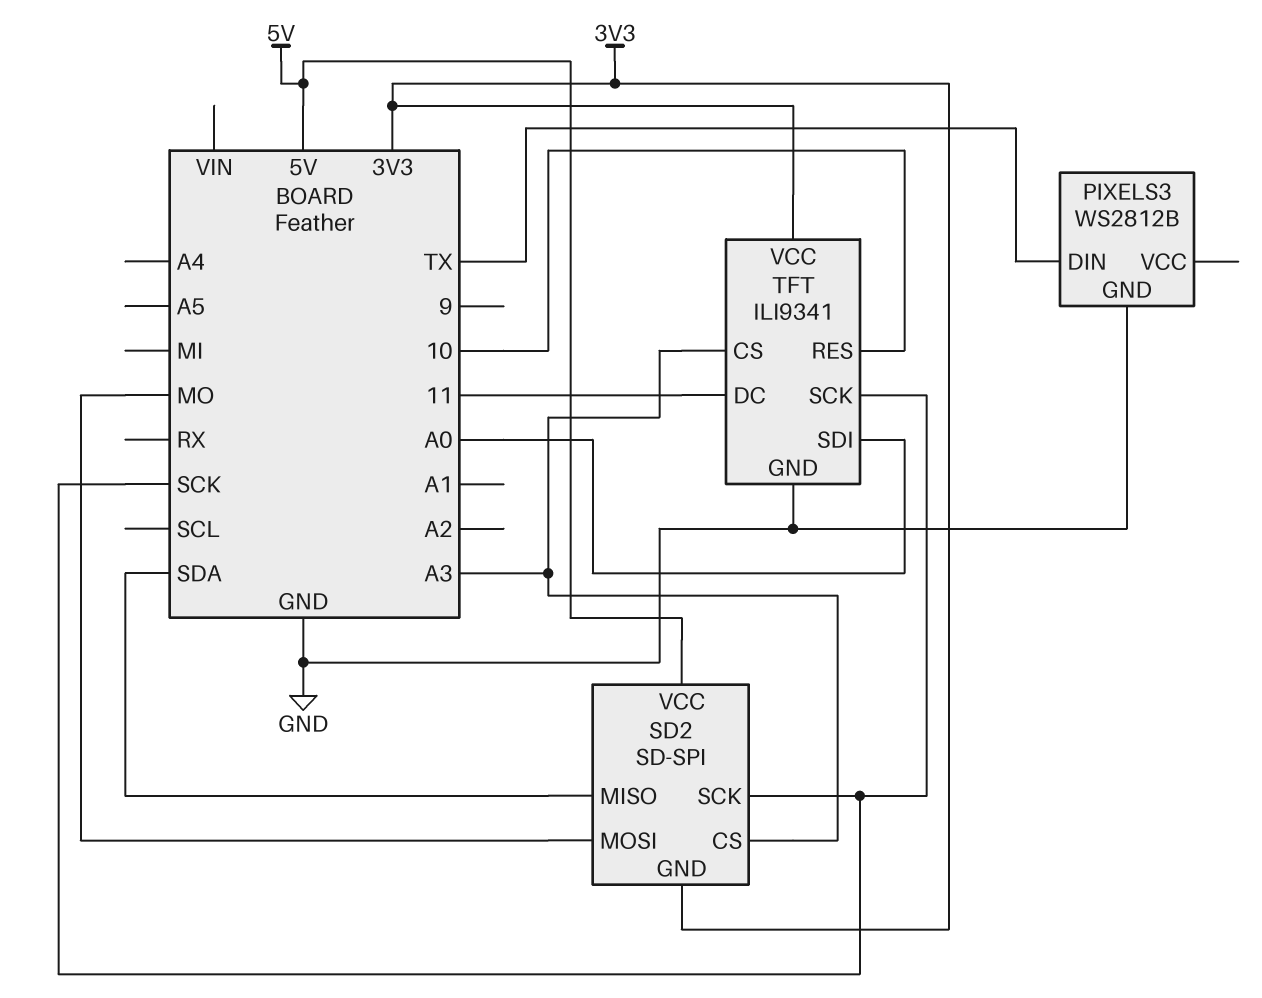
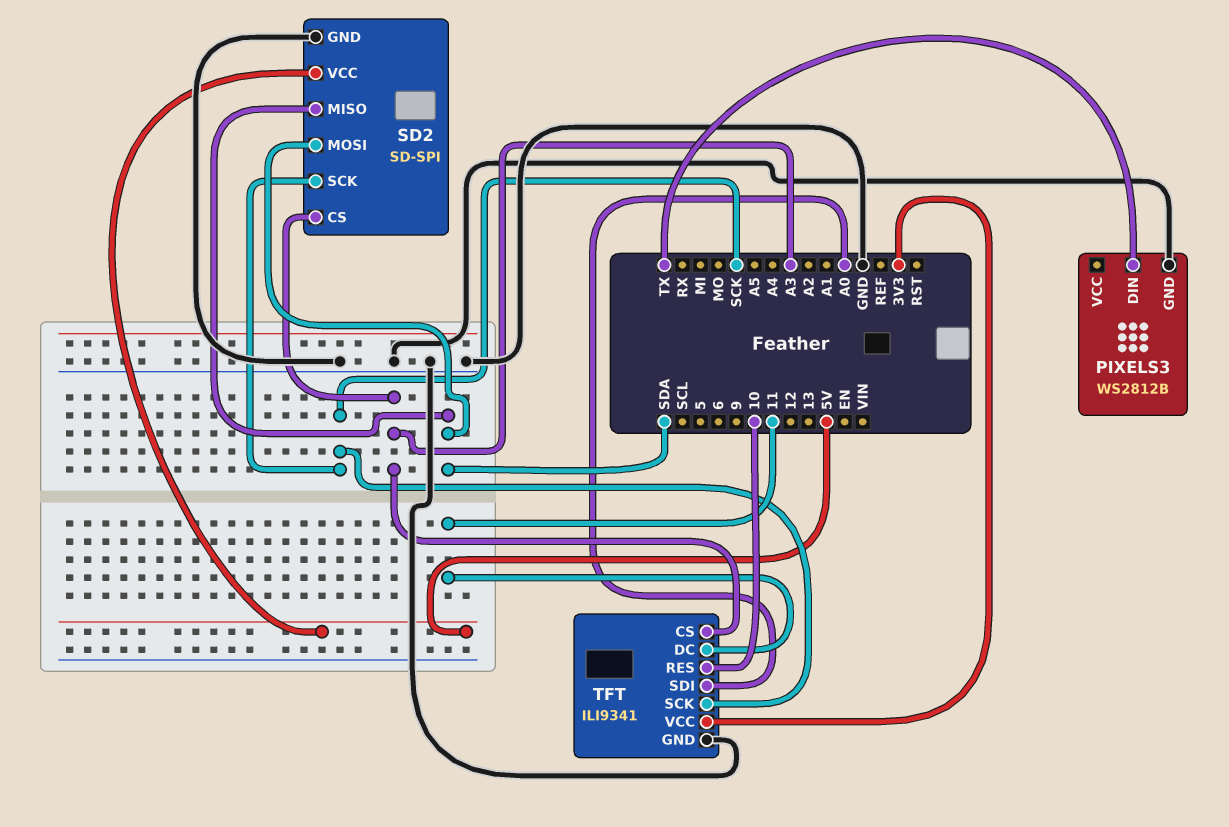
SD2 pin GND: 3V3 -> GND
SD2 pin MOSI: MO -> SDA

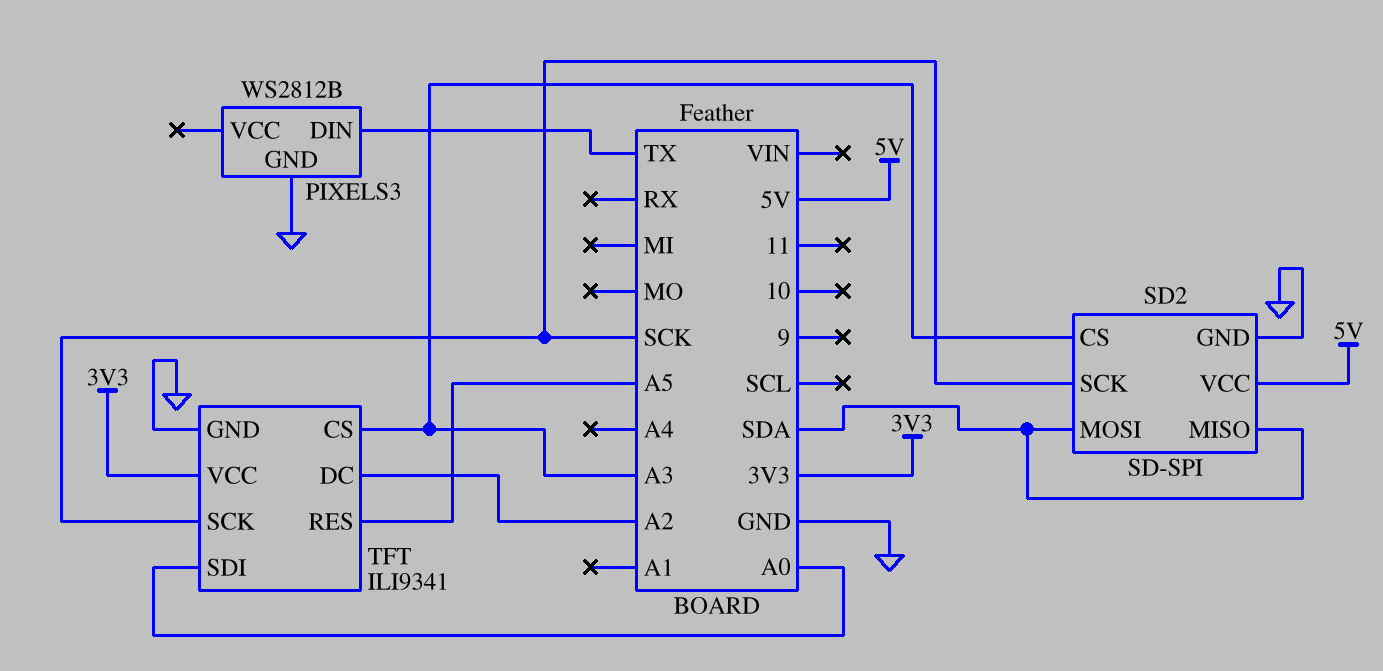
TFT pin DC: 11 -> A2
TFT pin RES: 10 -> A5

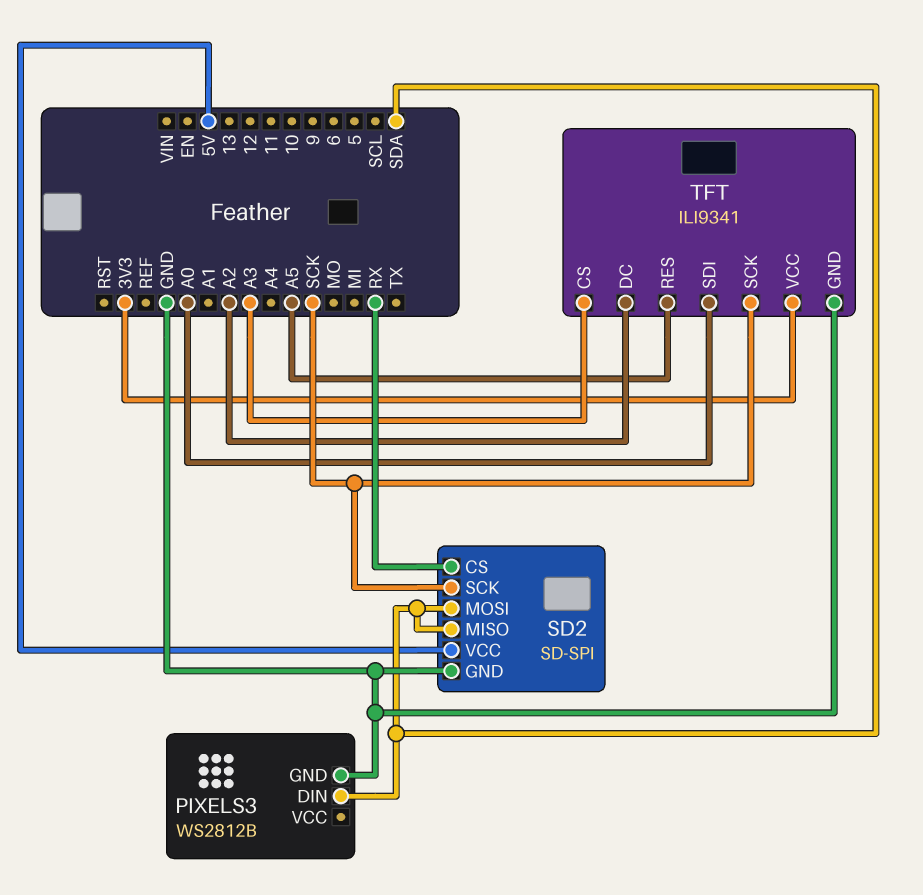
PIXELS3 pin DIN: TX -> SDA
SD2 pin CS: A3 -> RX

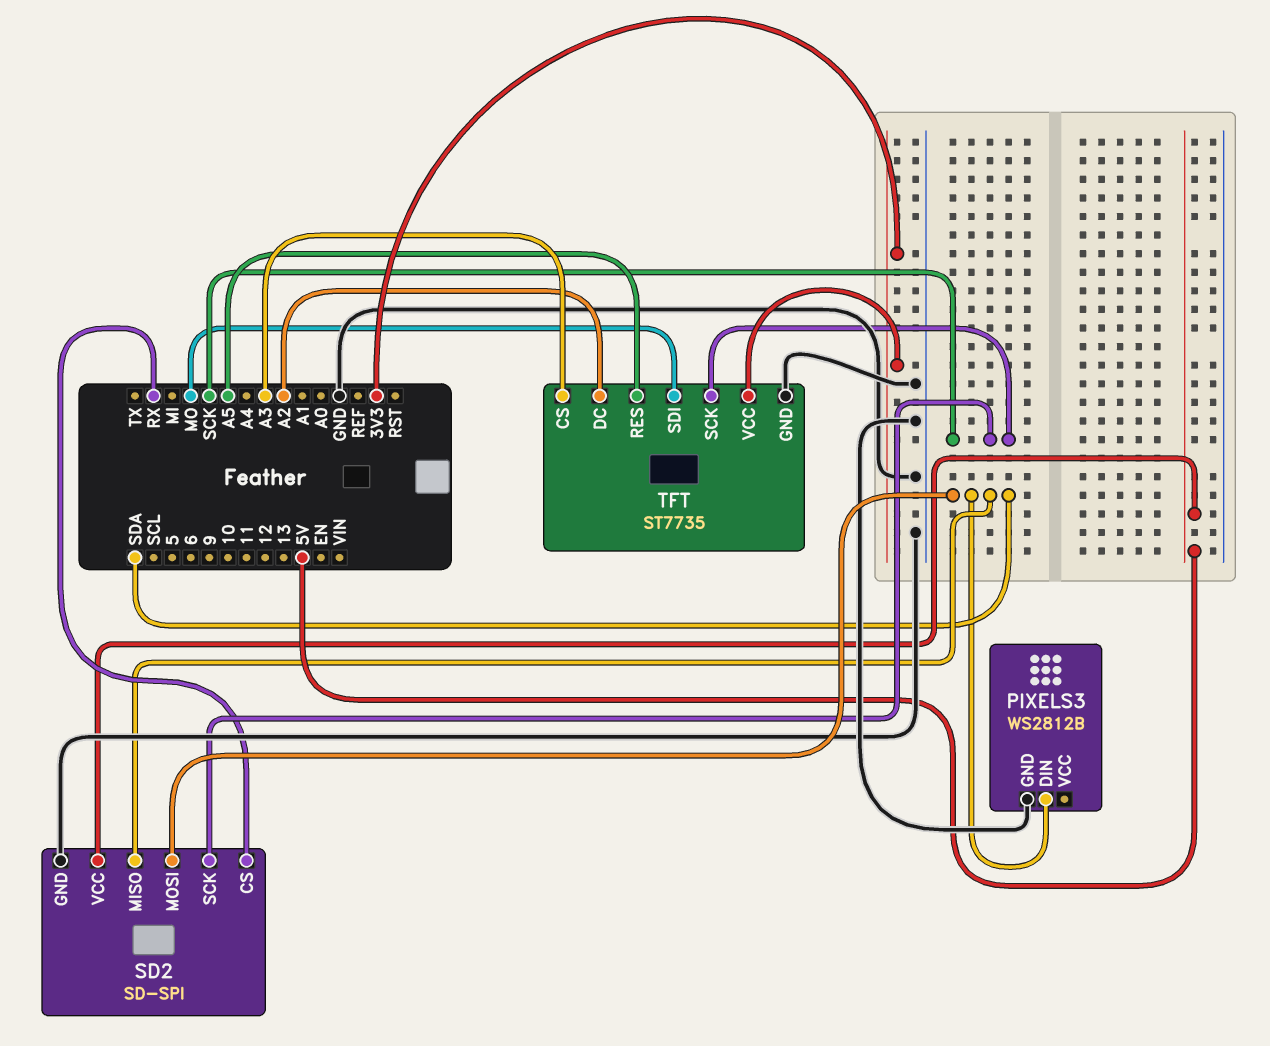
TFT: ILI9341 -> ST7735
TFT pin SDI: A0 -> MO

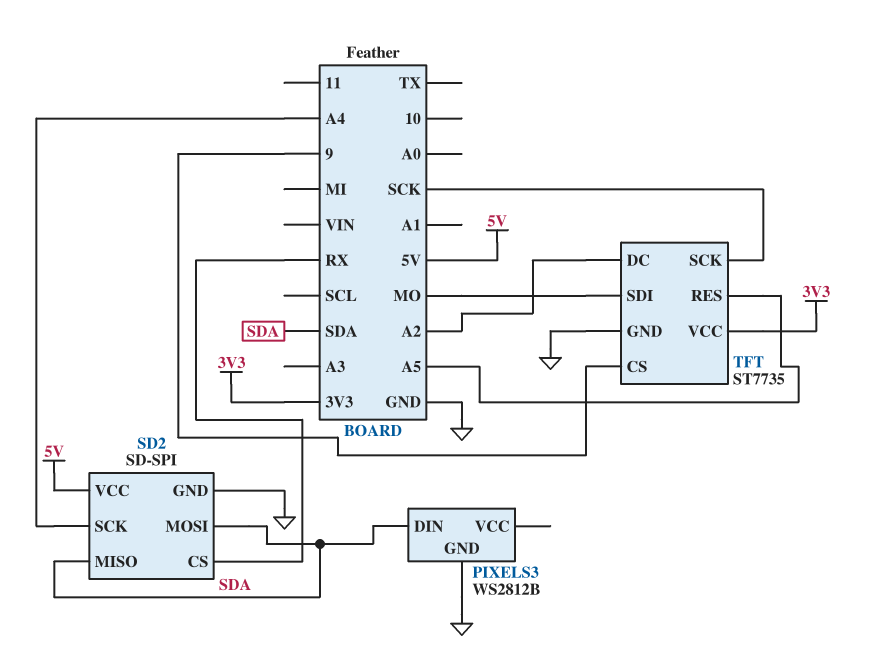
SD2 pin SCK: SCK -> A4
TFT pin CS: A3 -> 9

